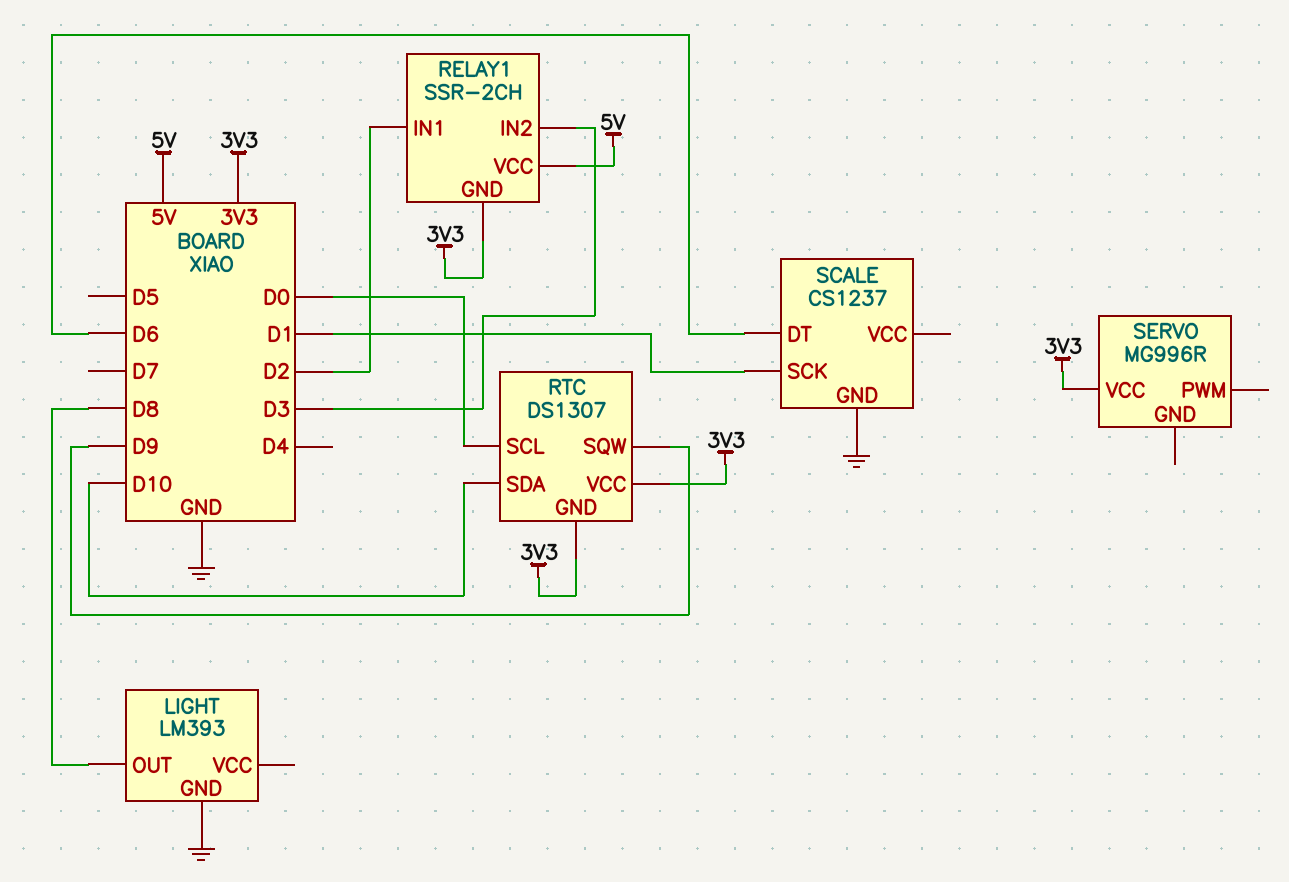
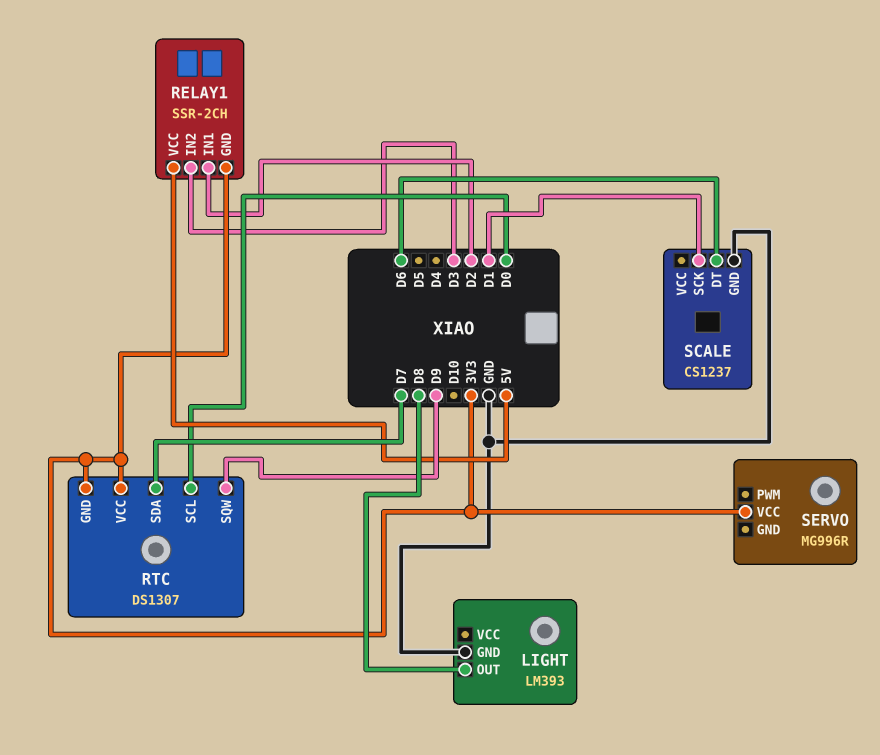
RTC pin SDA: D10 -> D7

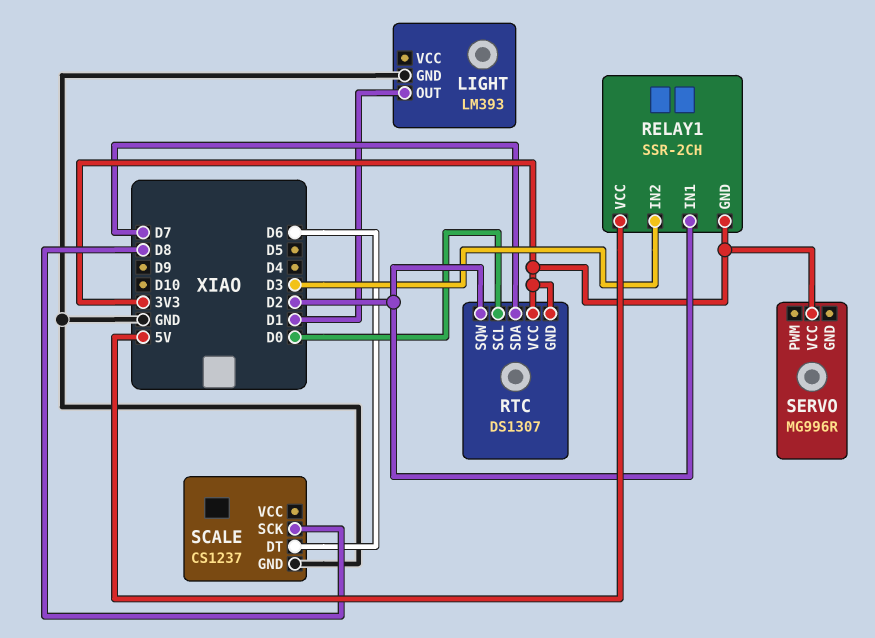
LIGHT pin OUT: D8 -> D1
RTC pin SQW: D9 -> D2
SCALE pin SCK: D1 -> D8

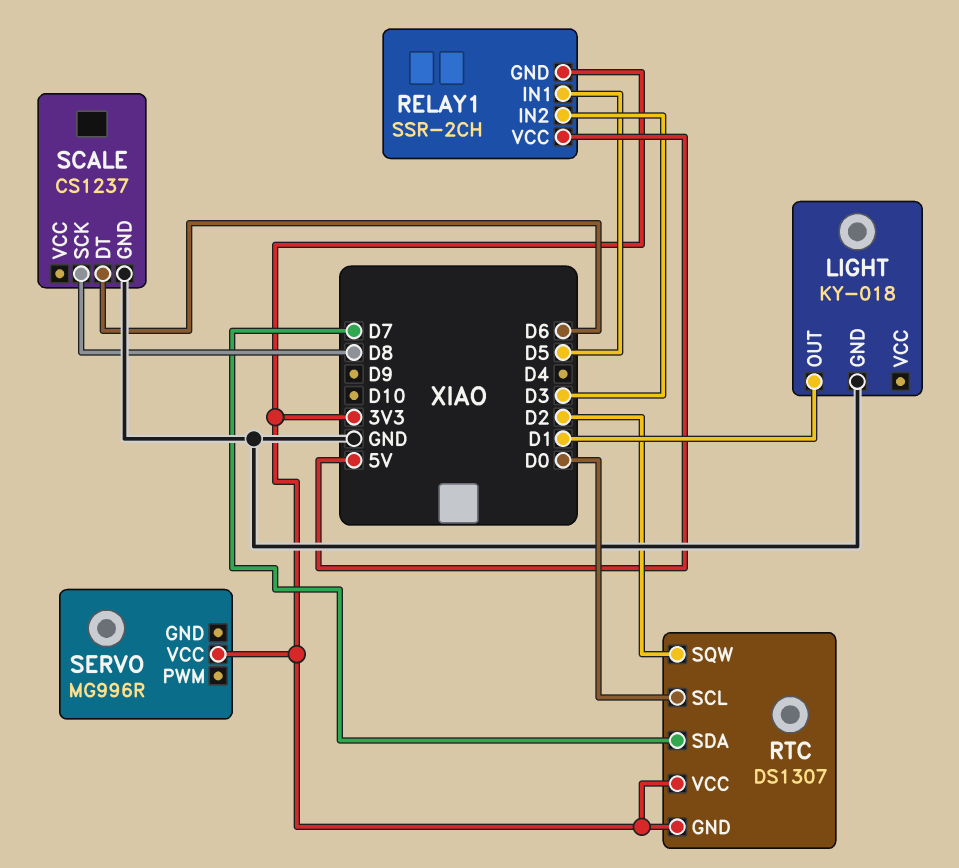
LIGHT: LM393 -> KY-018
RELAY1 pin IN1: D2 -> D5

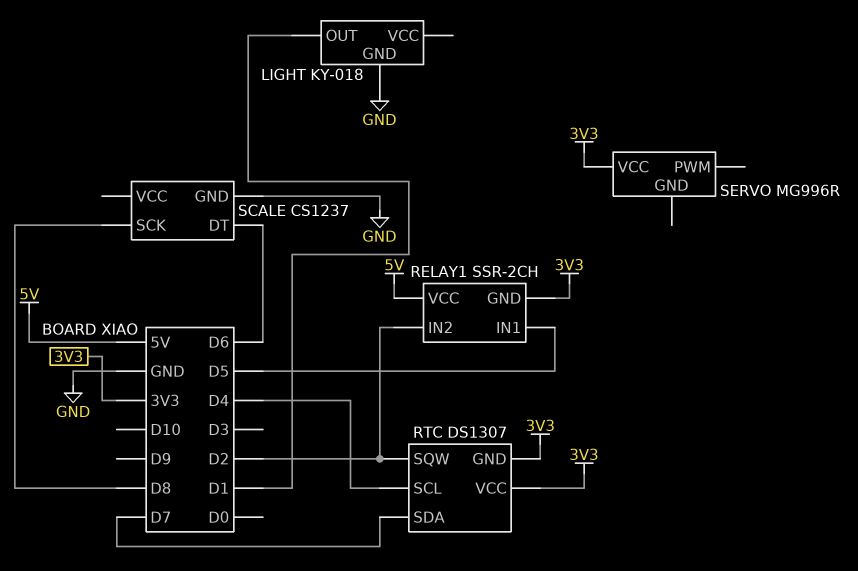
RELAY1 pin IN2: D3 -> D2
RTC pin SCL: D0 -> D4

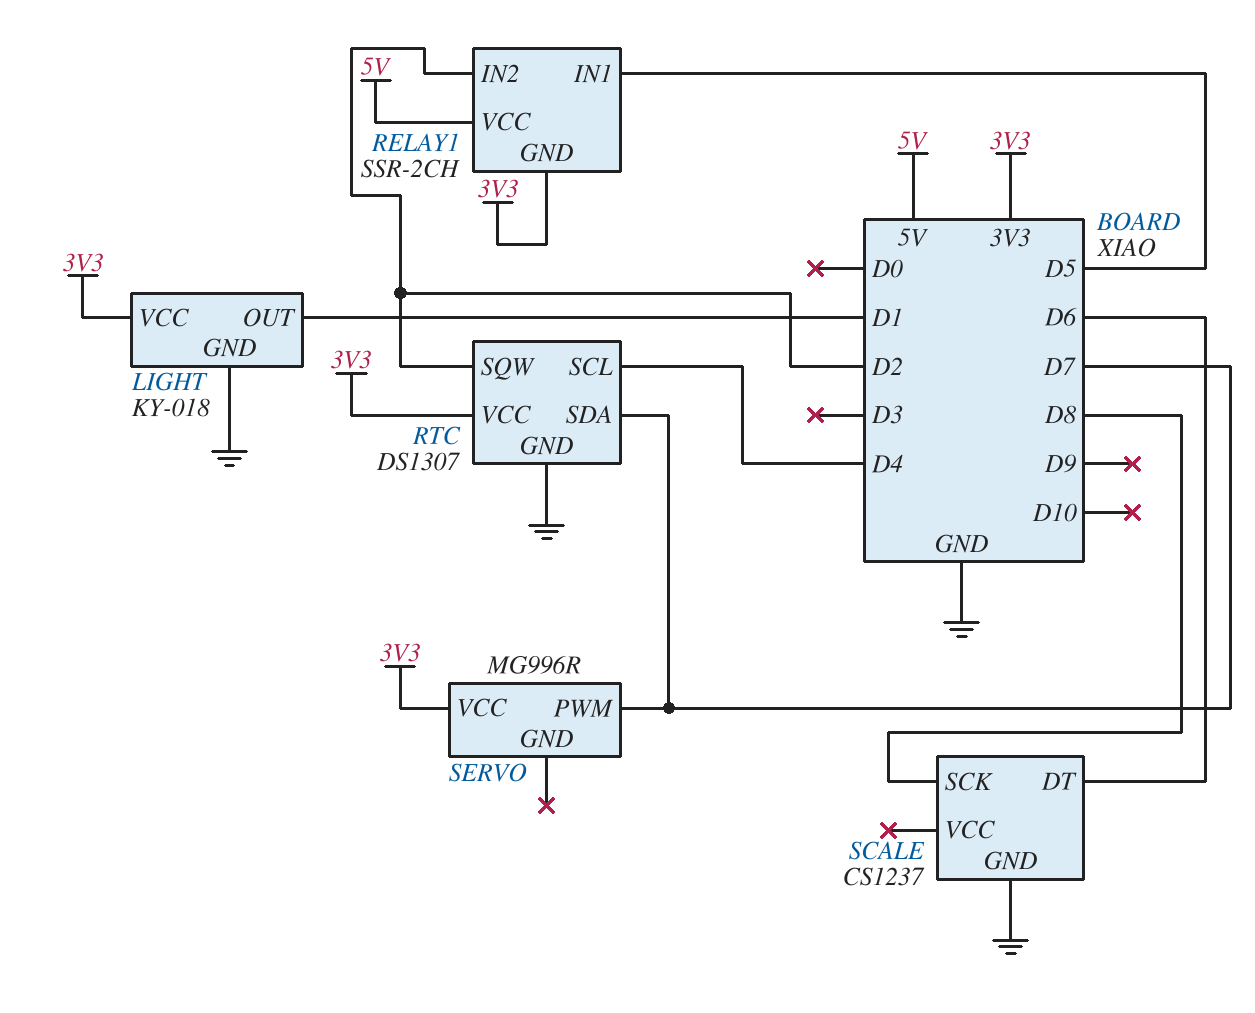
LIGHT pin VCC: none -> 3V3
RTC pin GND: 3V3 -> GND
SERVO pin PWM: none -> D7

